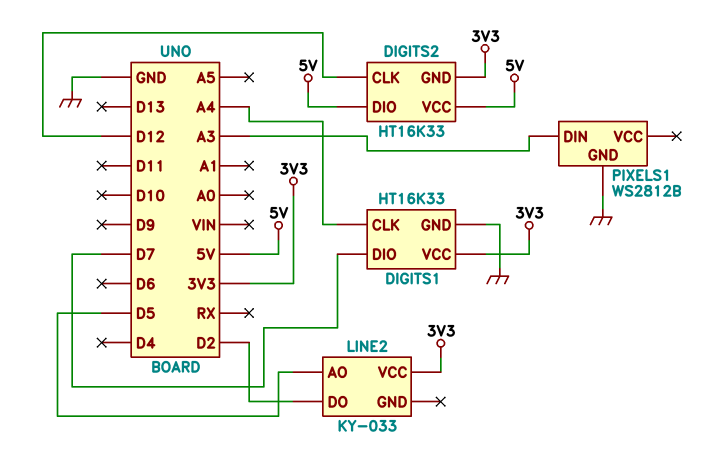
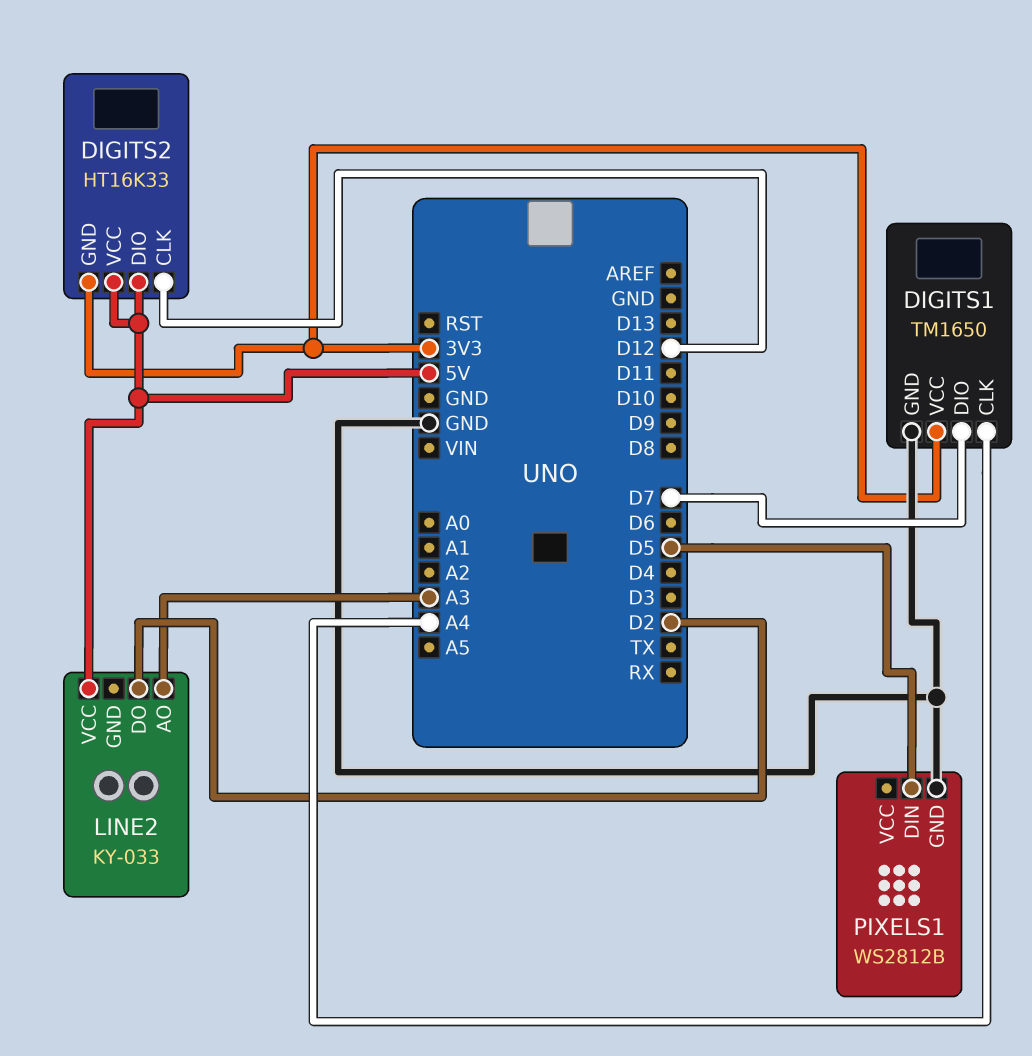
DIGITS1: HT16K33 -> TM1650
LINE2 pin AO: D5 -> A3
LINE2 pin VCC: 3V3 -> 5V
PIXELS1 pin DIN: A3 -> D5

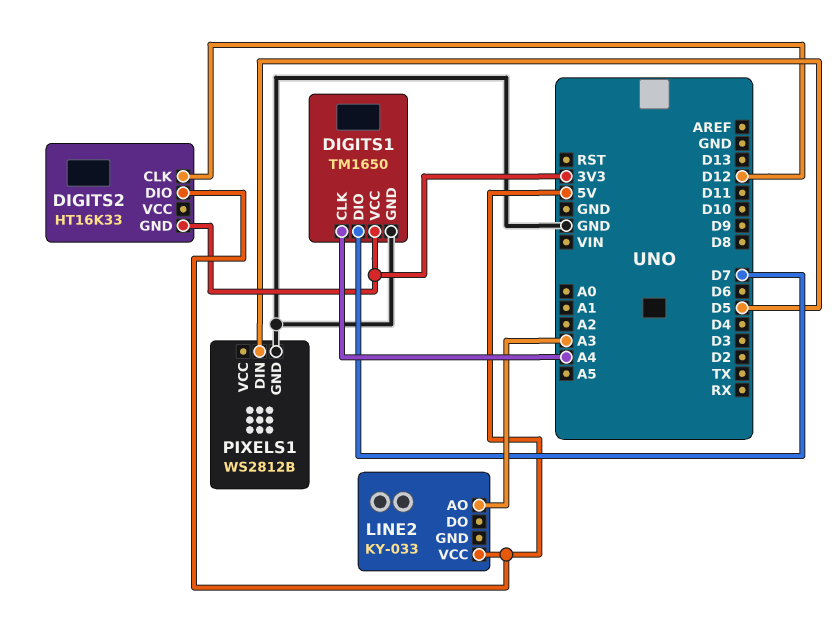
DIGITS2 pin VCC: 5V -> none
LINE2 pin DO: D2 -> none

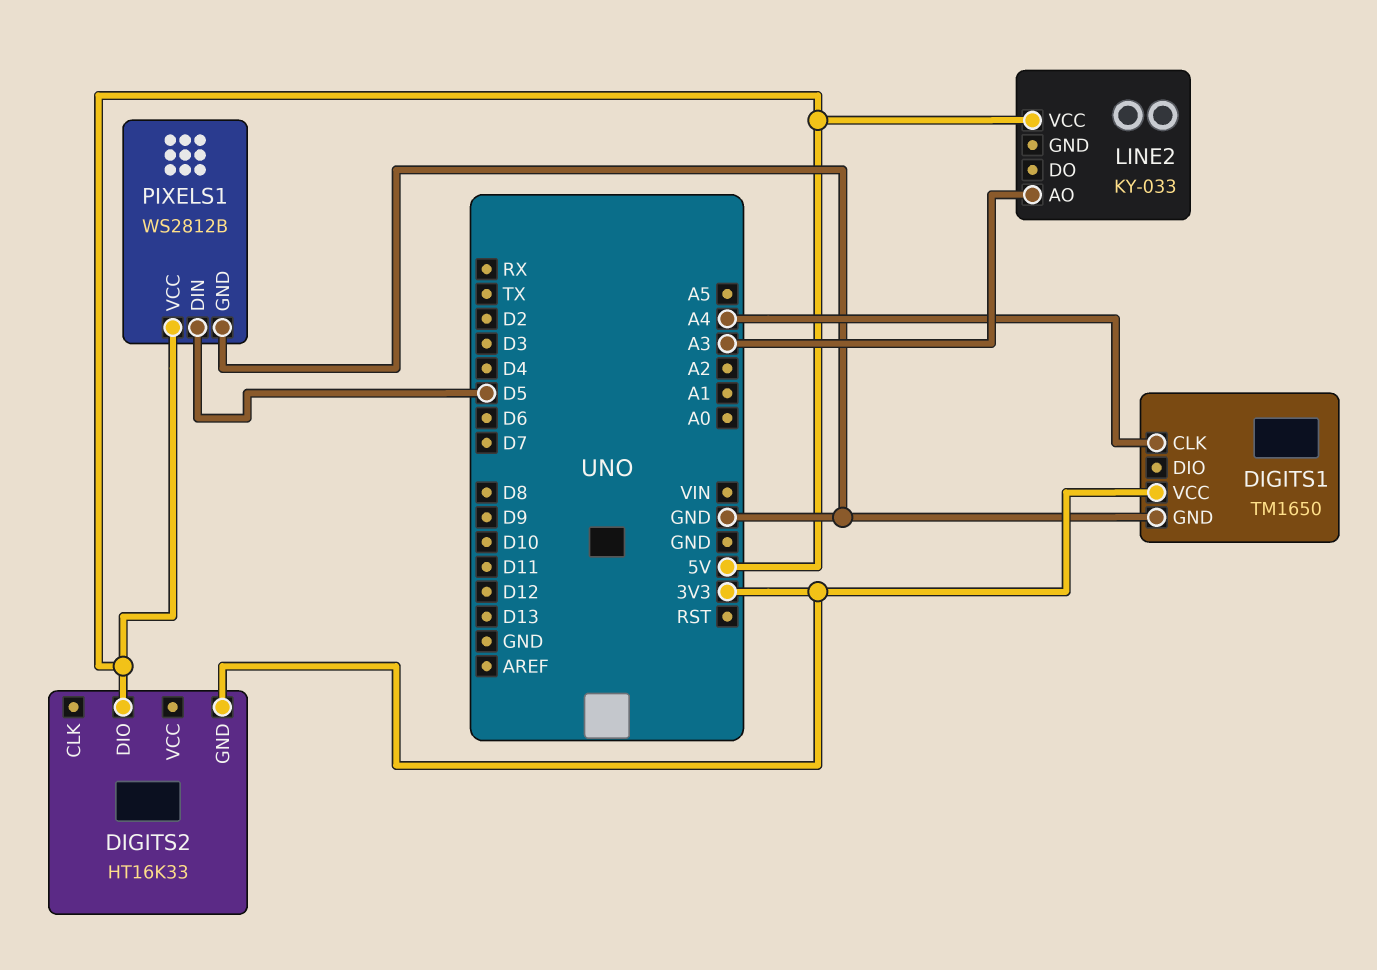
DIGITS1 pin DIO: D7 -> none
DIGITS2 pin CLK: D12 -> none
PIXELS1 pin VCC: none -> 5V

